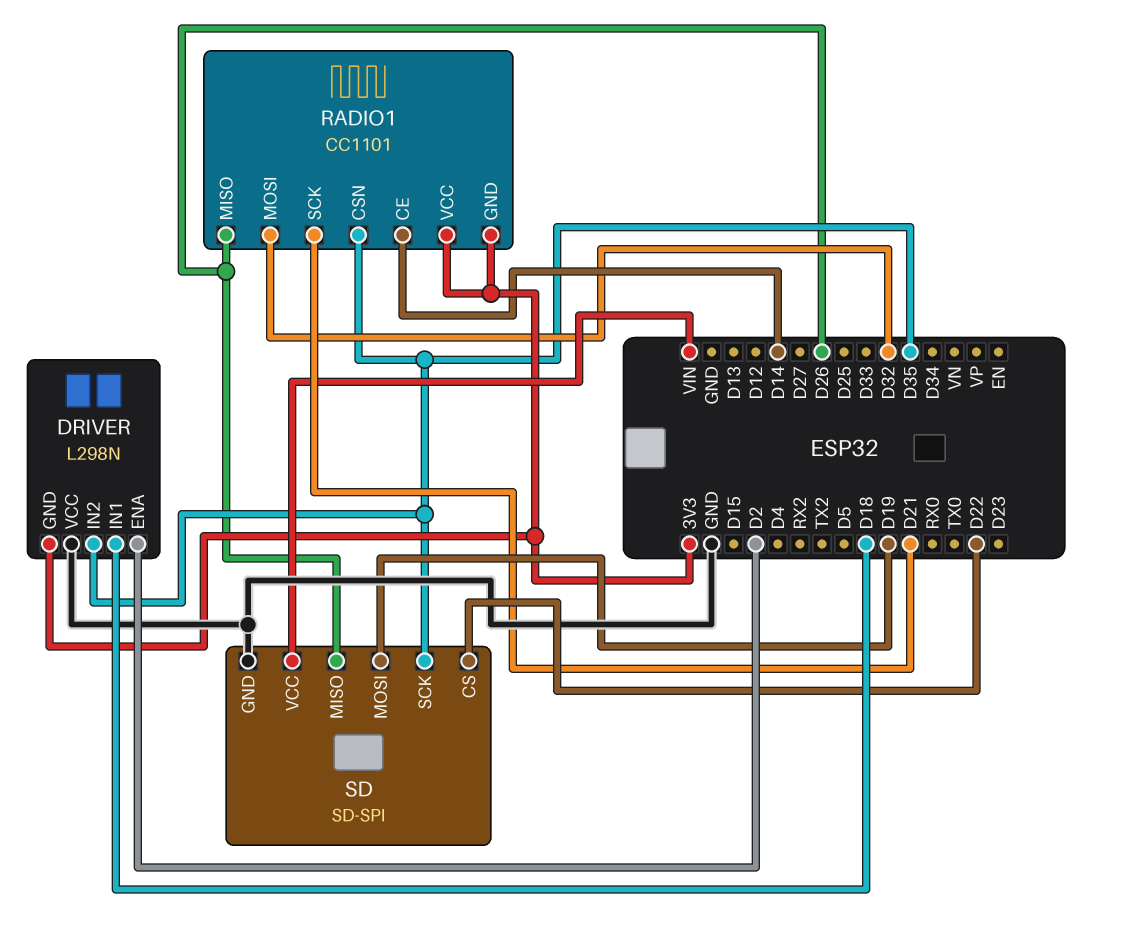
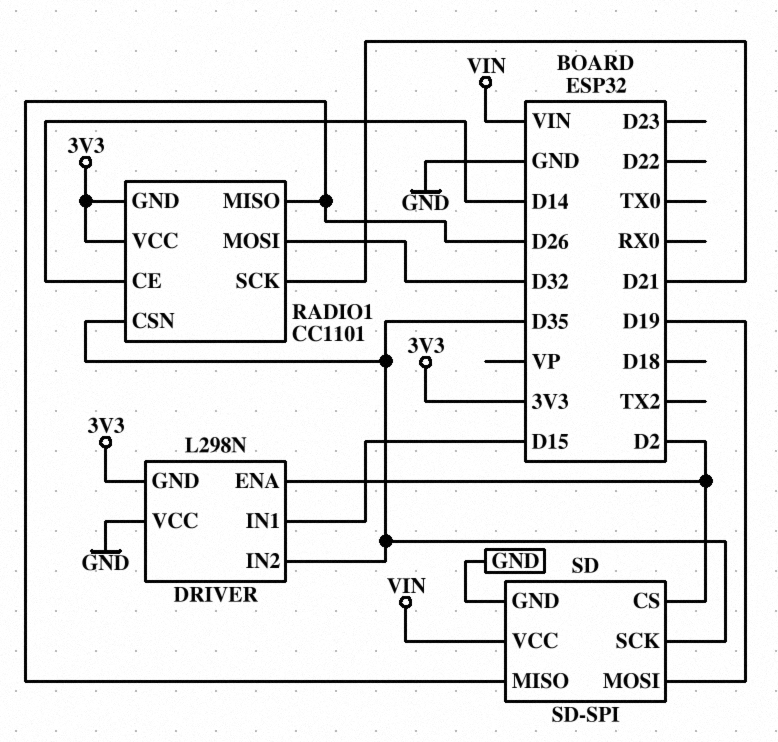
DRIVER pin IN1: D18 -> D15
SD pin CS: D22 -> D2

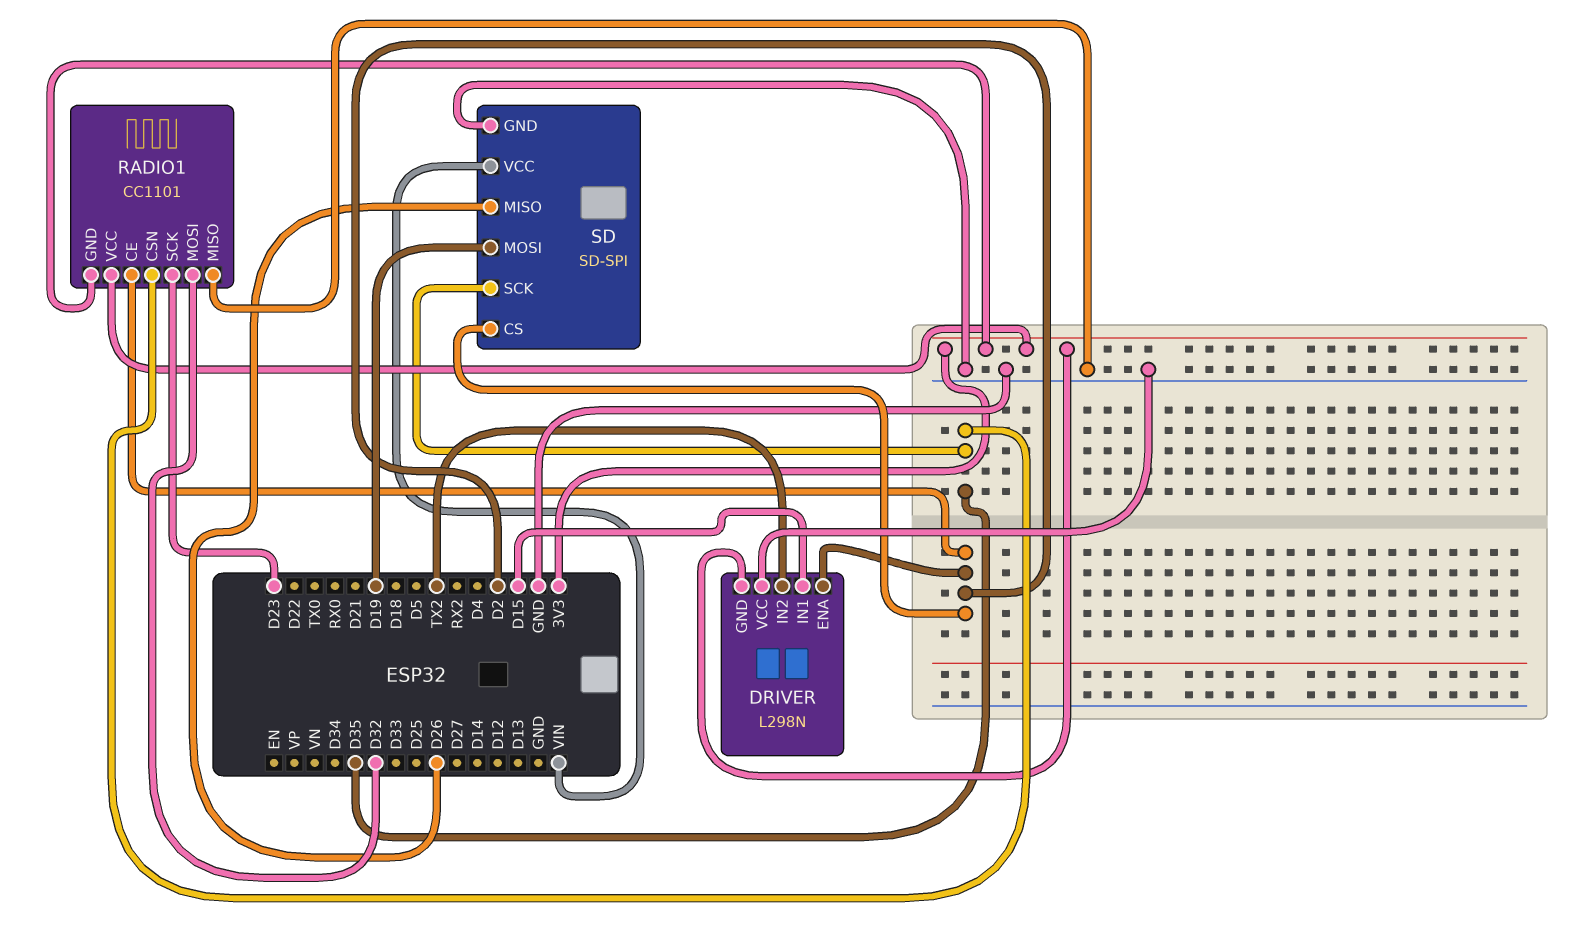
DRIVER pin IN2: D35 -> TX2
RADIO1 pin CE: D14 -> D2
RADIO1 pin MISO: D26 -> GND
RADIO1 pin SCK: D21 -> D23

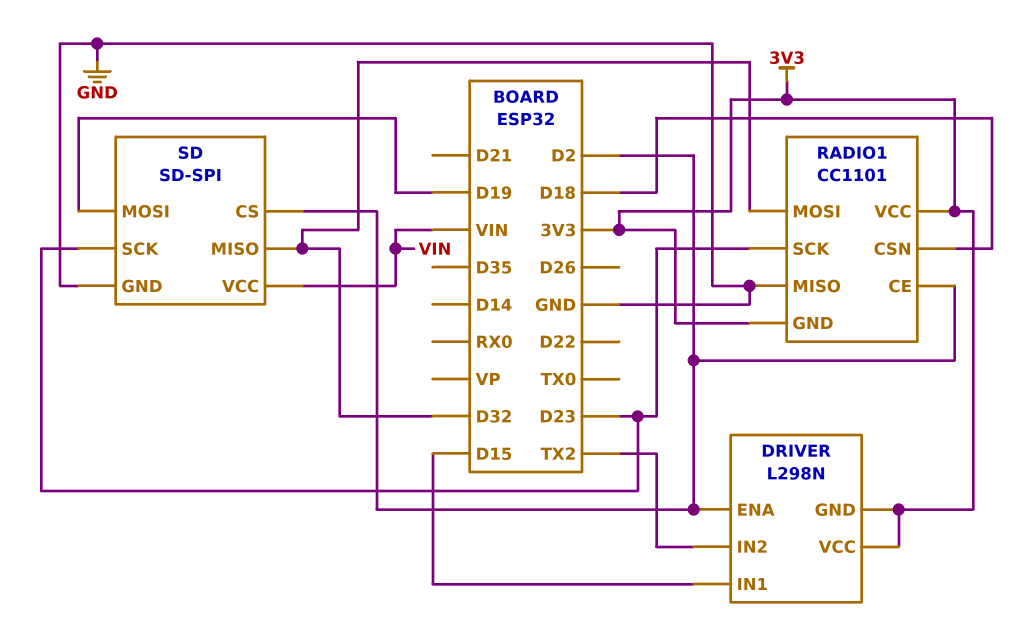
DRIVER pin VCC: GND -> 3V3
RADIO1 pin CSN: D35 -> D18
SD pin MISO: D26 -> D32
SD pin SCK: D35 -> D23

